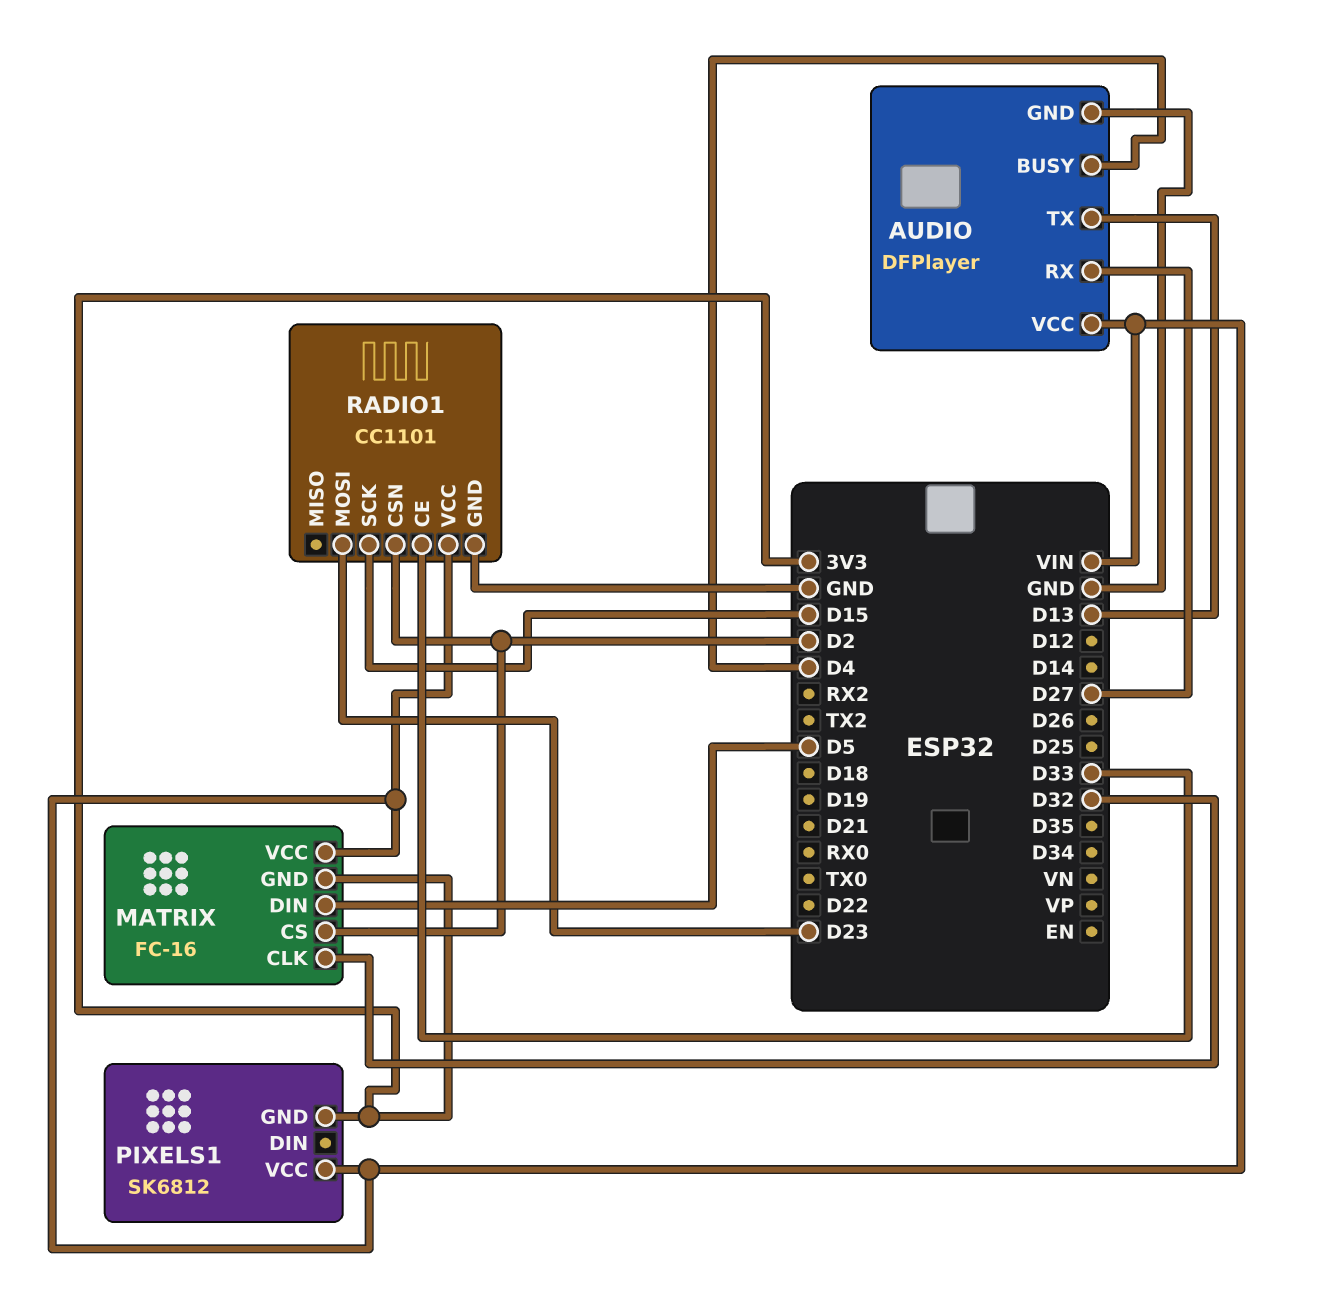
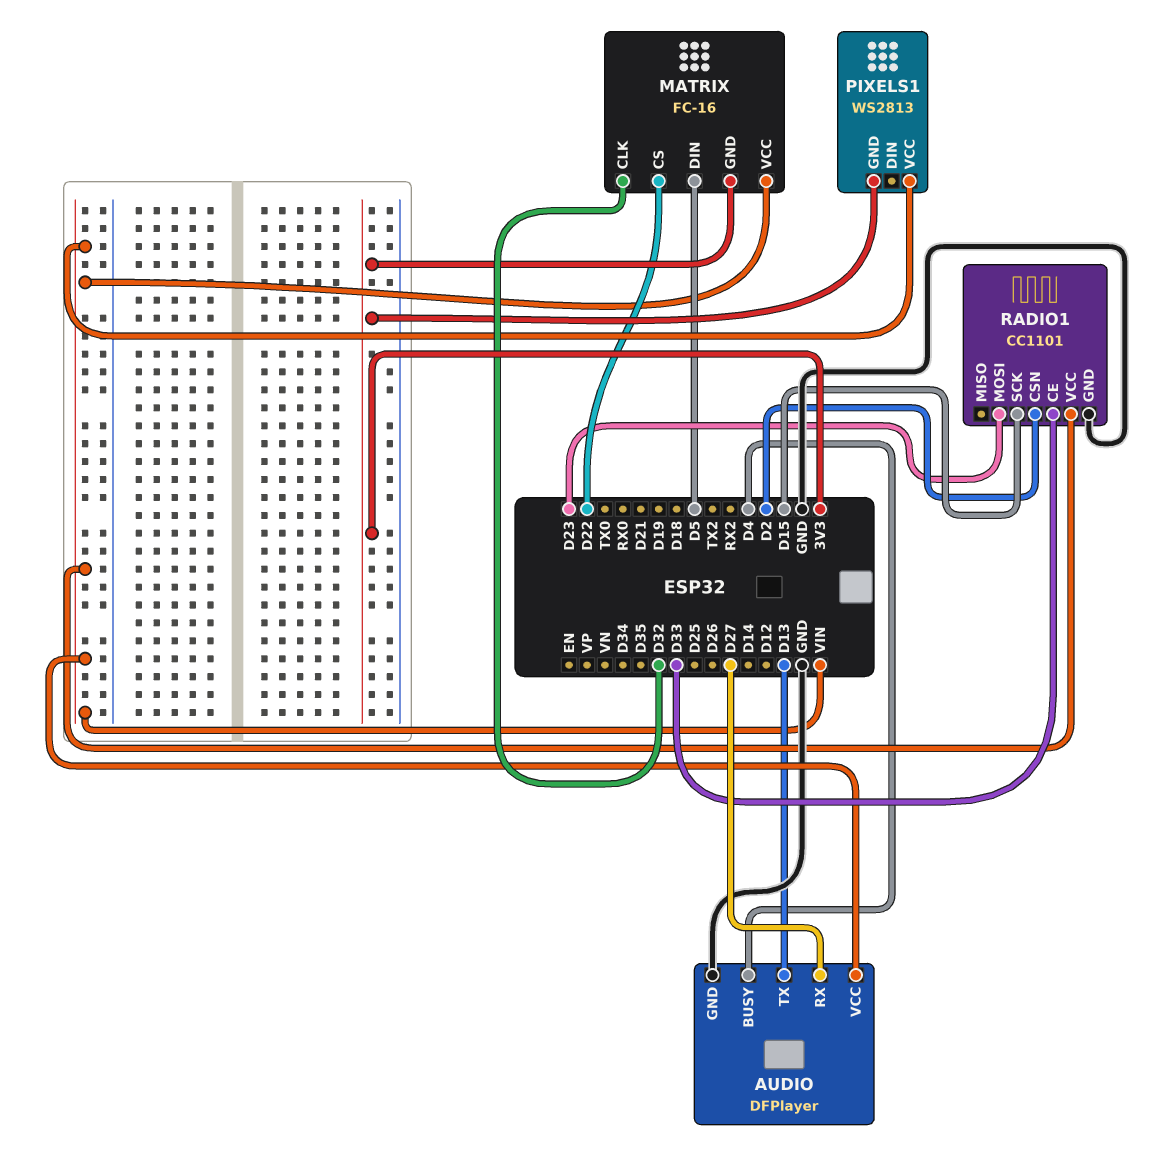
MATRIX pin CS: D2 -> D22
PIXELS1: SK6812 -> WS2813

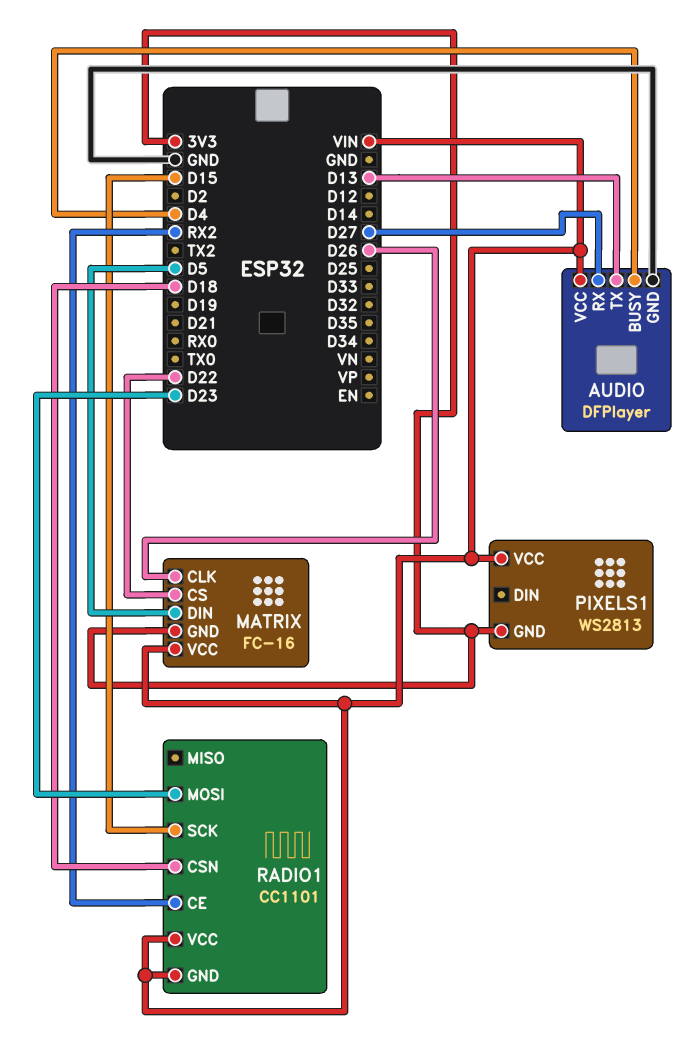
MATRIX pin CLK: D32 -> D26
RADIO1 pin CE: D33 -> RX2
RADIO1 pin CSN: D2 -> D18
RADIO1 pin GND: GND -> VIN

